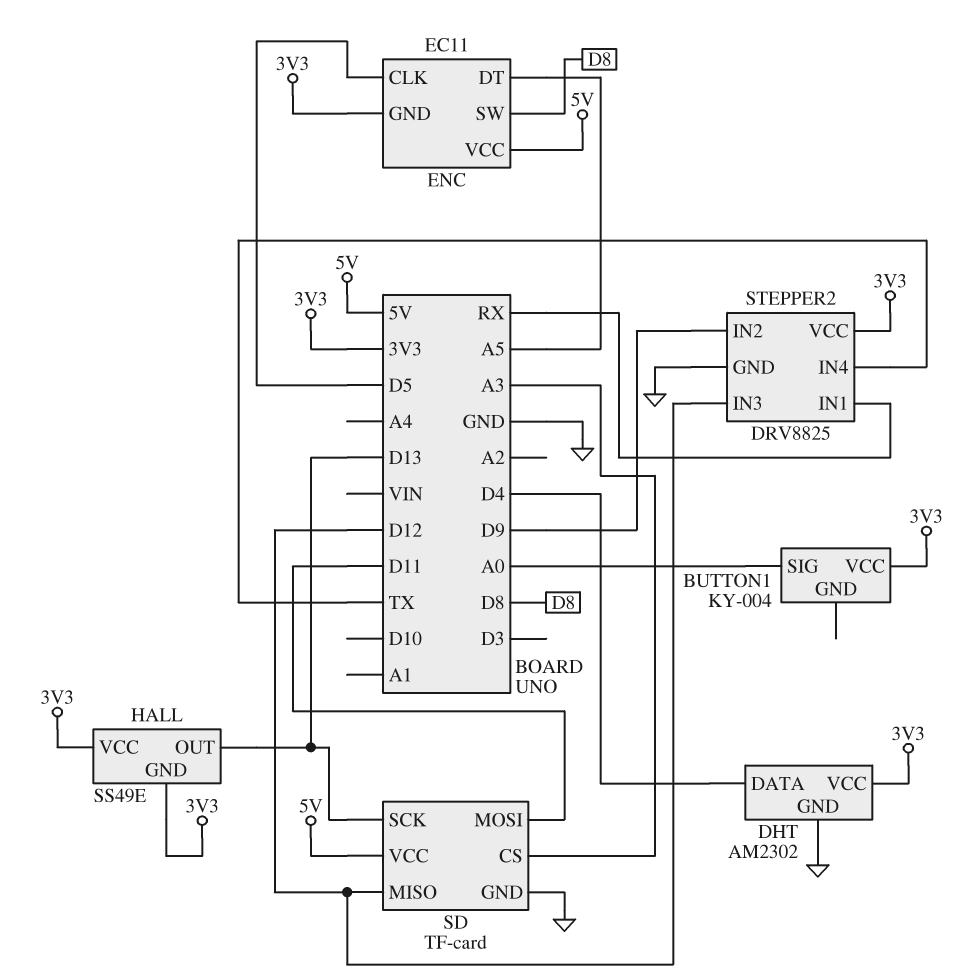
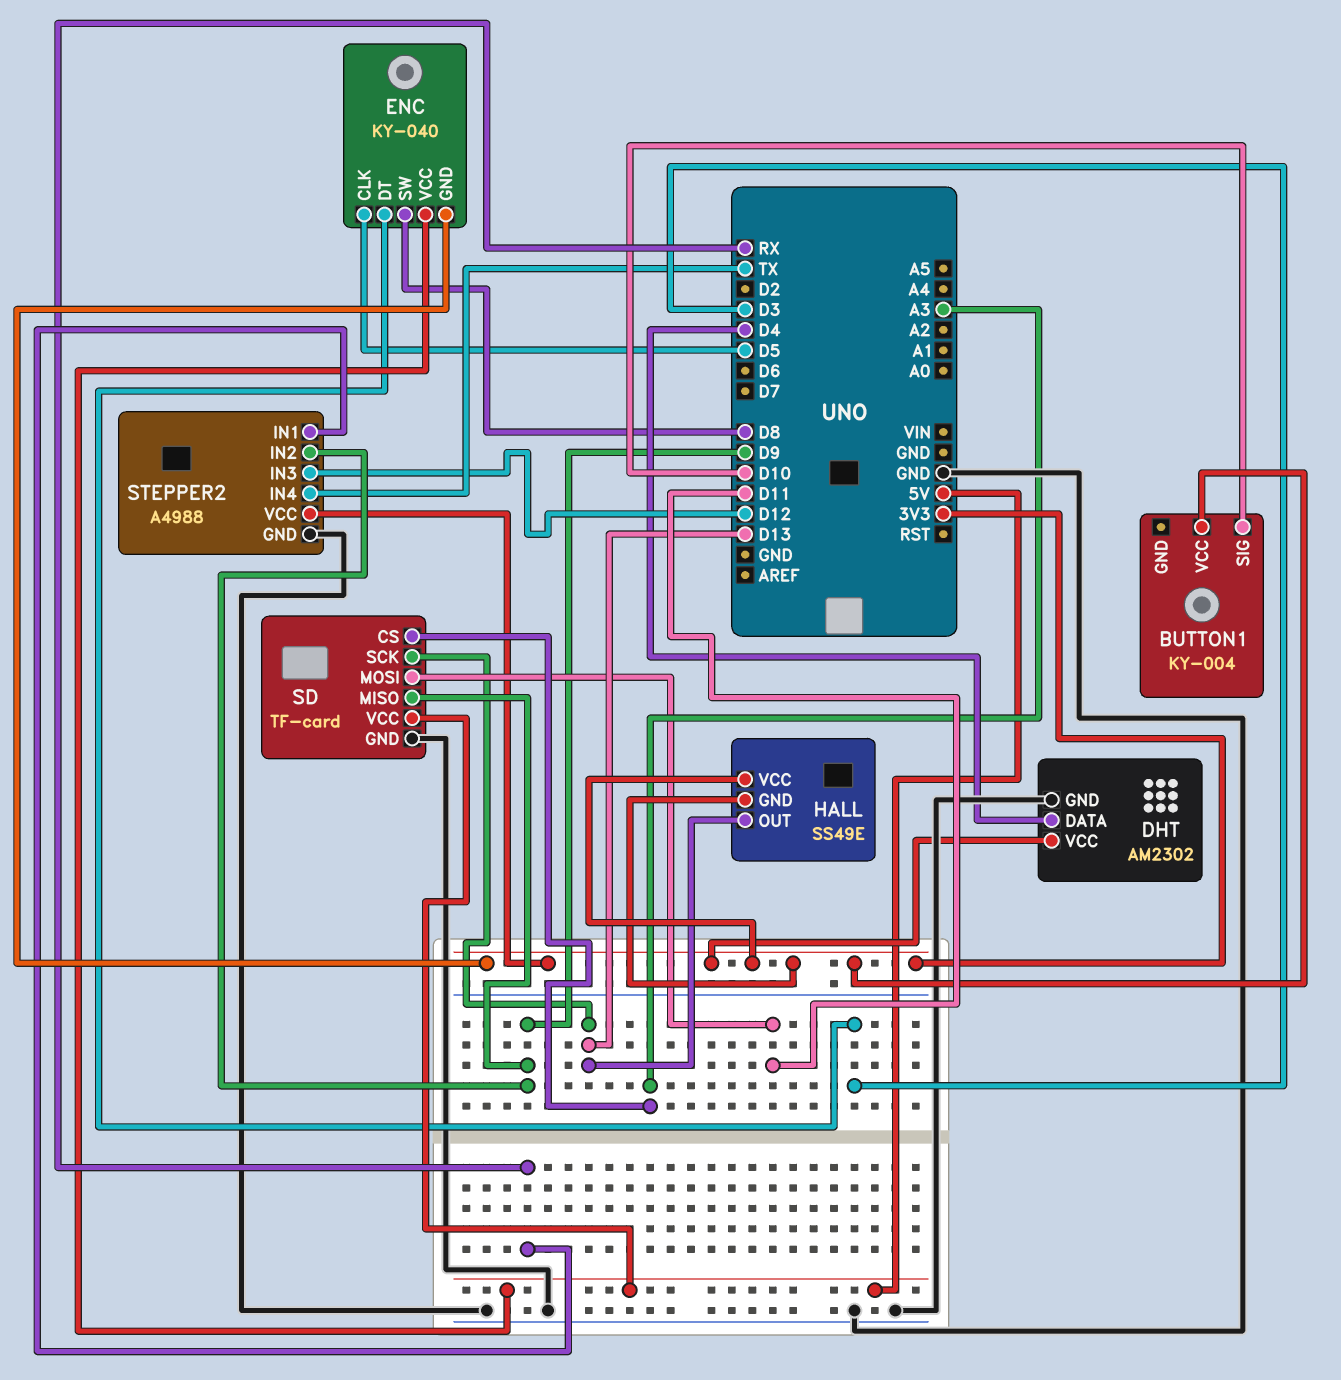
BUTTON1 pin SIG: A0 -> D10
ENC: EC11 -> KY-040
ENC pin DT: A5 -> D3
SD pin MISO: D12 -> D9
STEPPER2: DRV8825 -> A4988

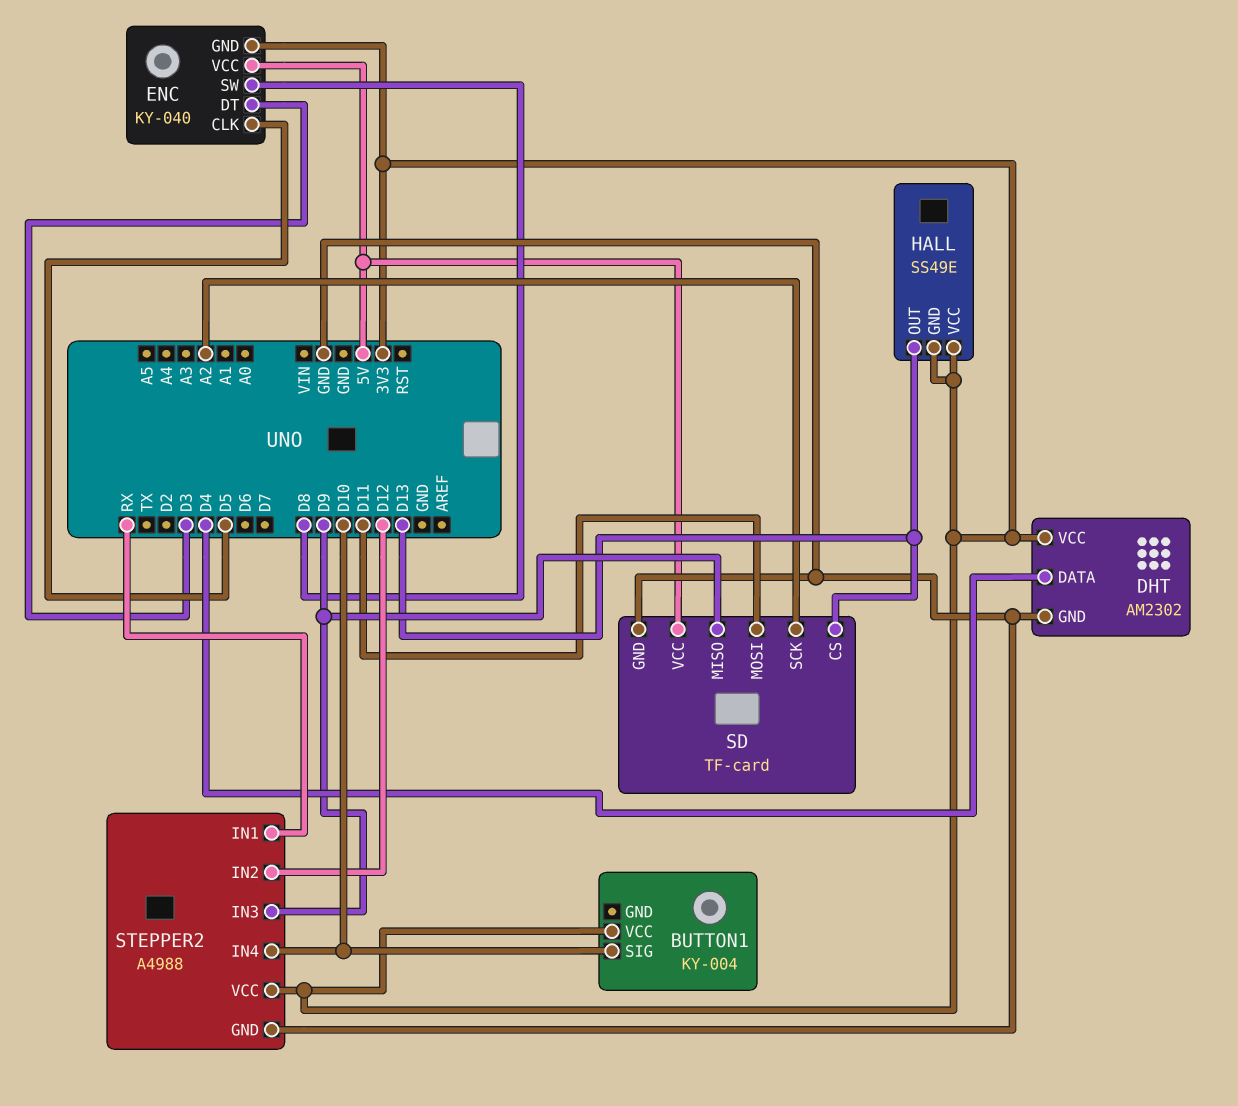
SD pin CS: A3 -> D13
SD pin SCK: D13 -> A2
STEPPER2 pin IN2: D9 -> D12
STEPPER2 pin IN3: D12 -> D9
STEPPER2 pin IN4: TX -> D10

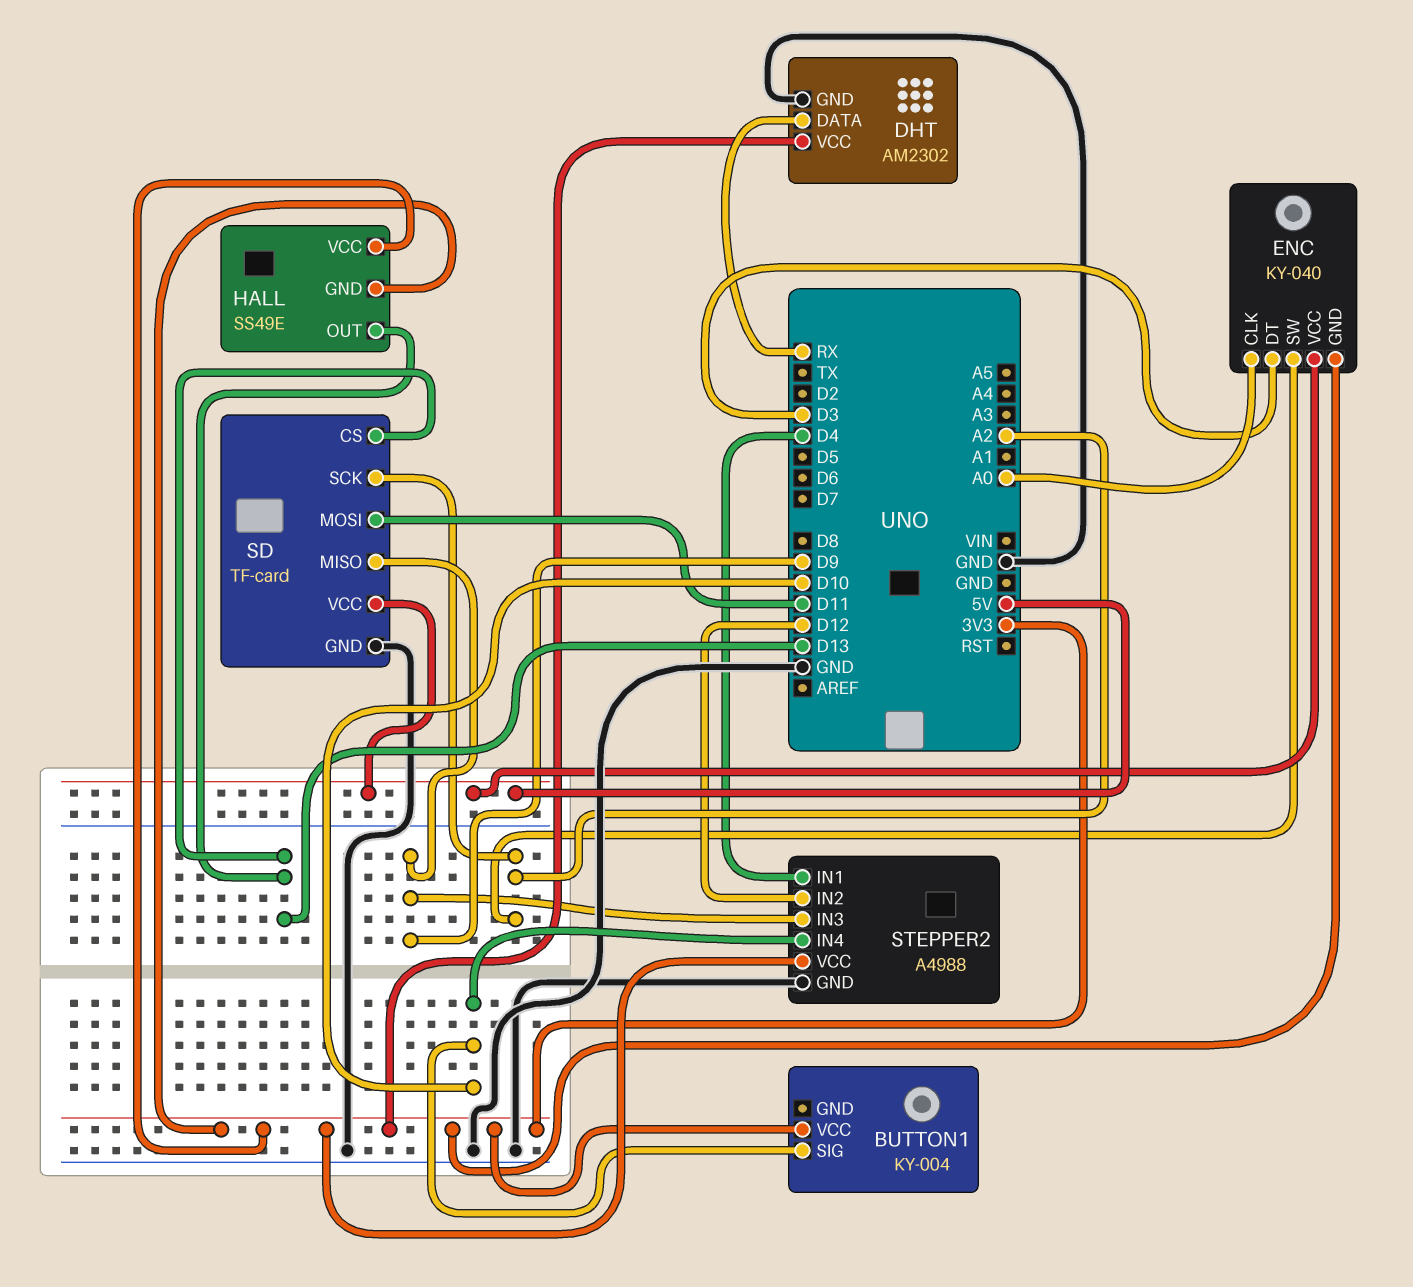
DHT pin DATA: D4 -> RX
ENC pin CLK: D5 -> A0
ENC pin SW: D8 -> A2
STEPPER2 pin IN1: RX -> D4

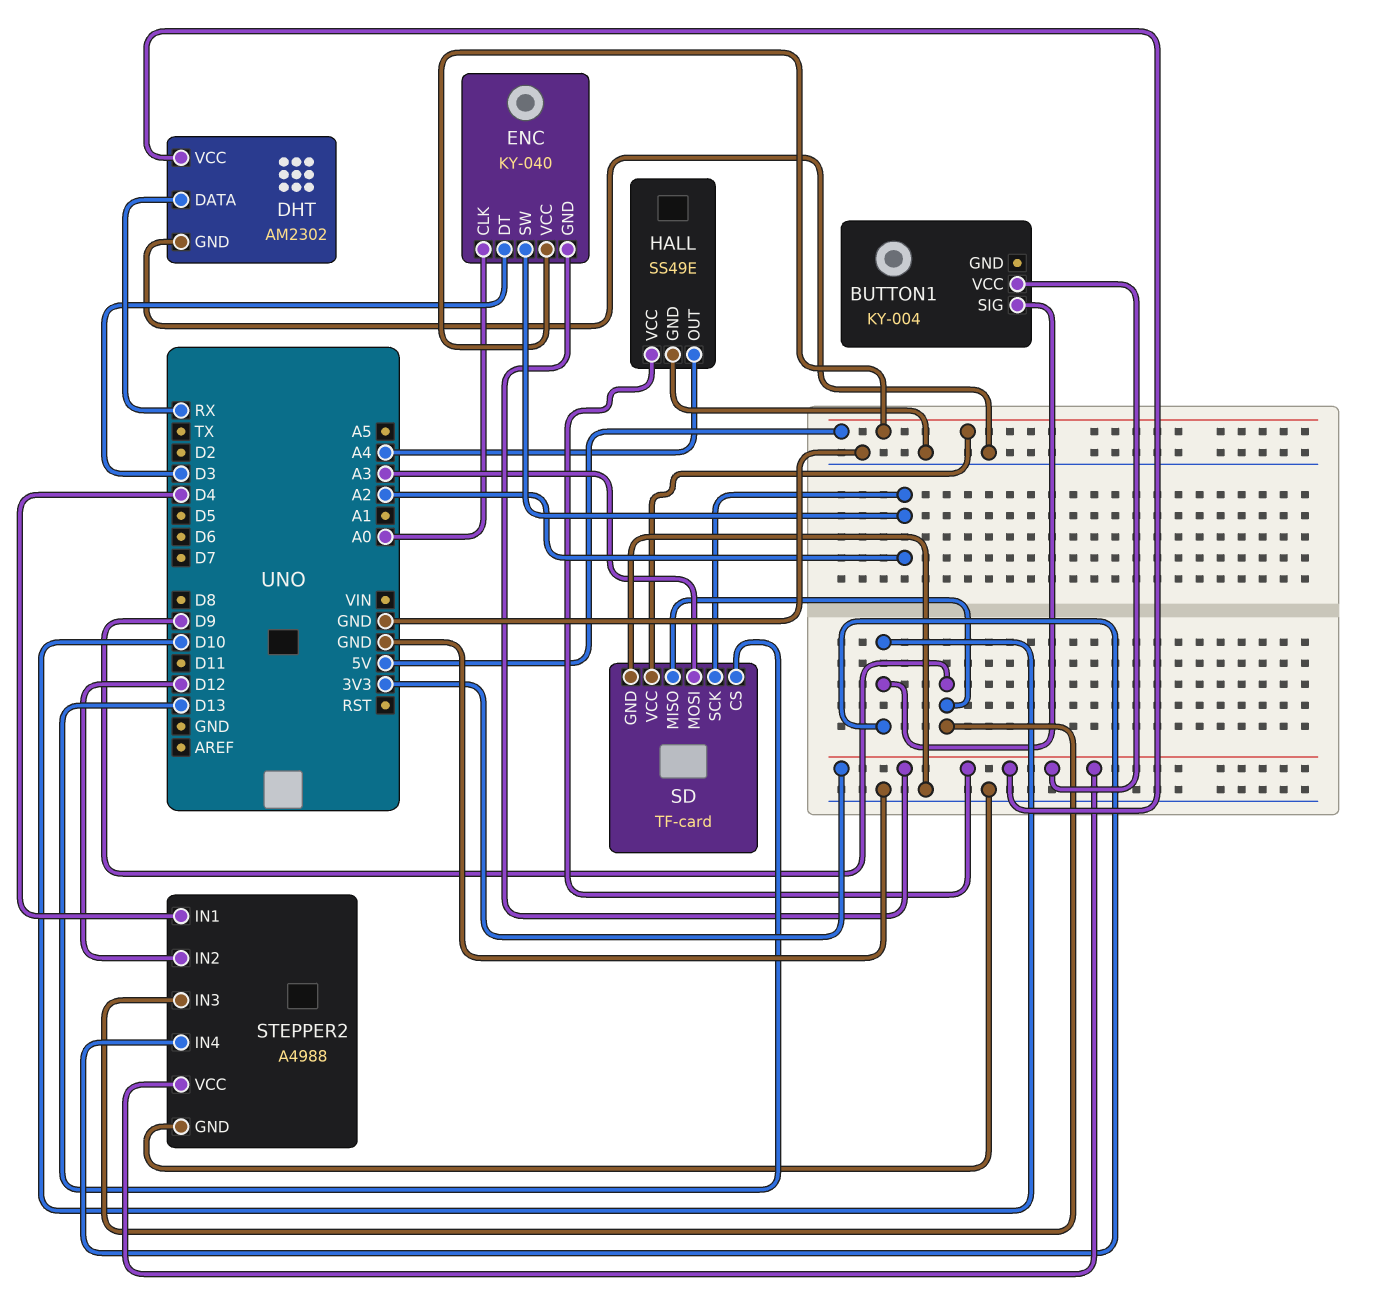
HALL pin GND: 3V3 -> GND
HALL pin OUT: D13 -> A4
SD pin MOSI: D11 -> A3

